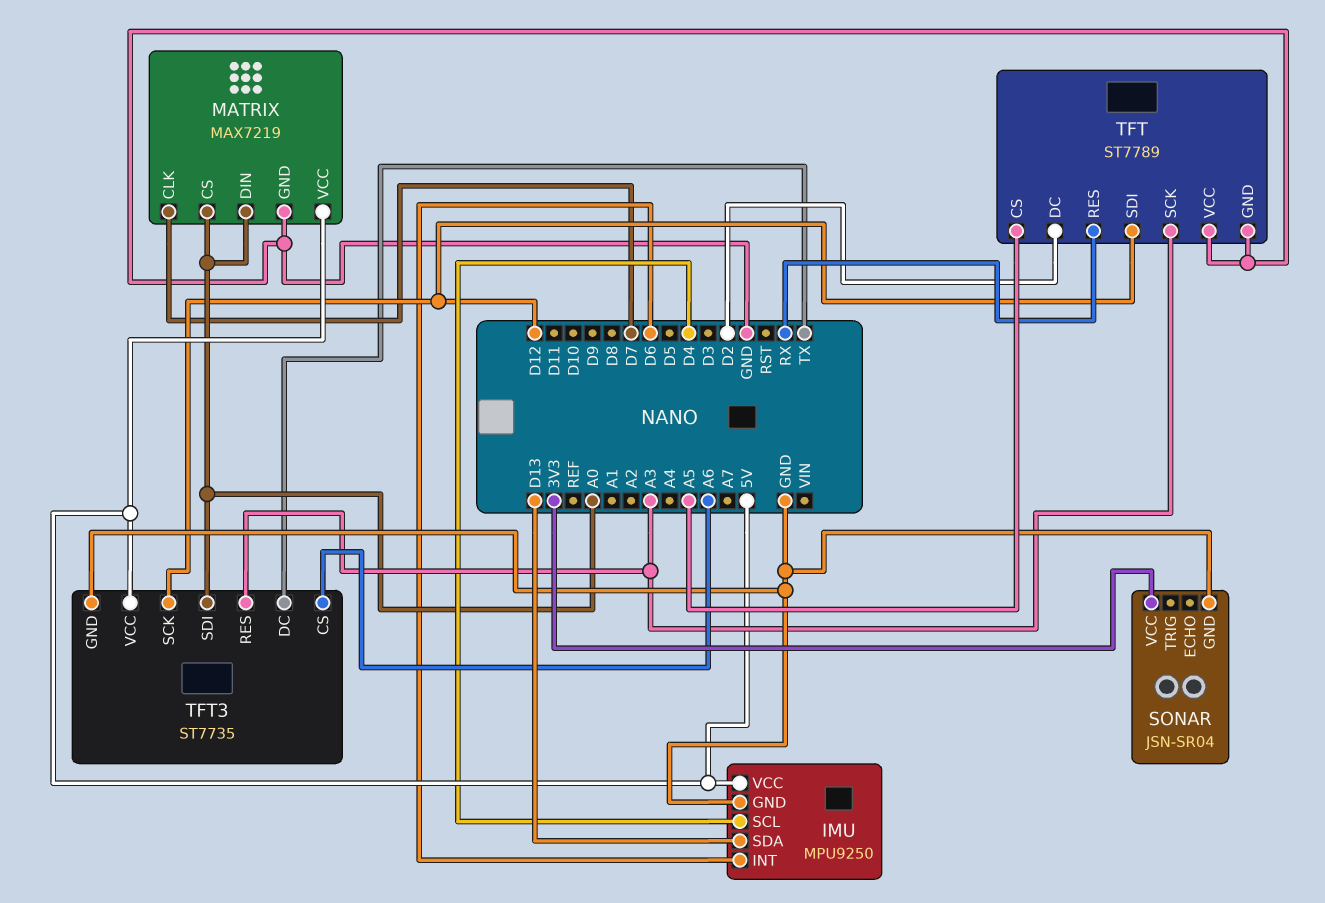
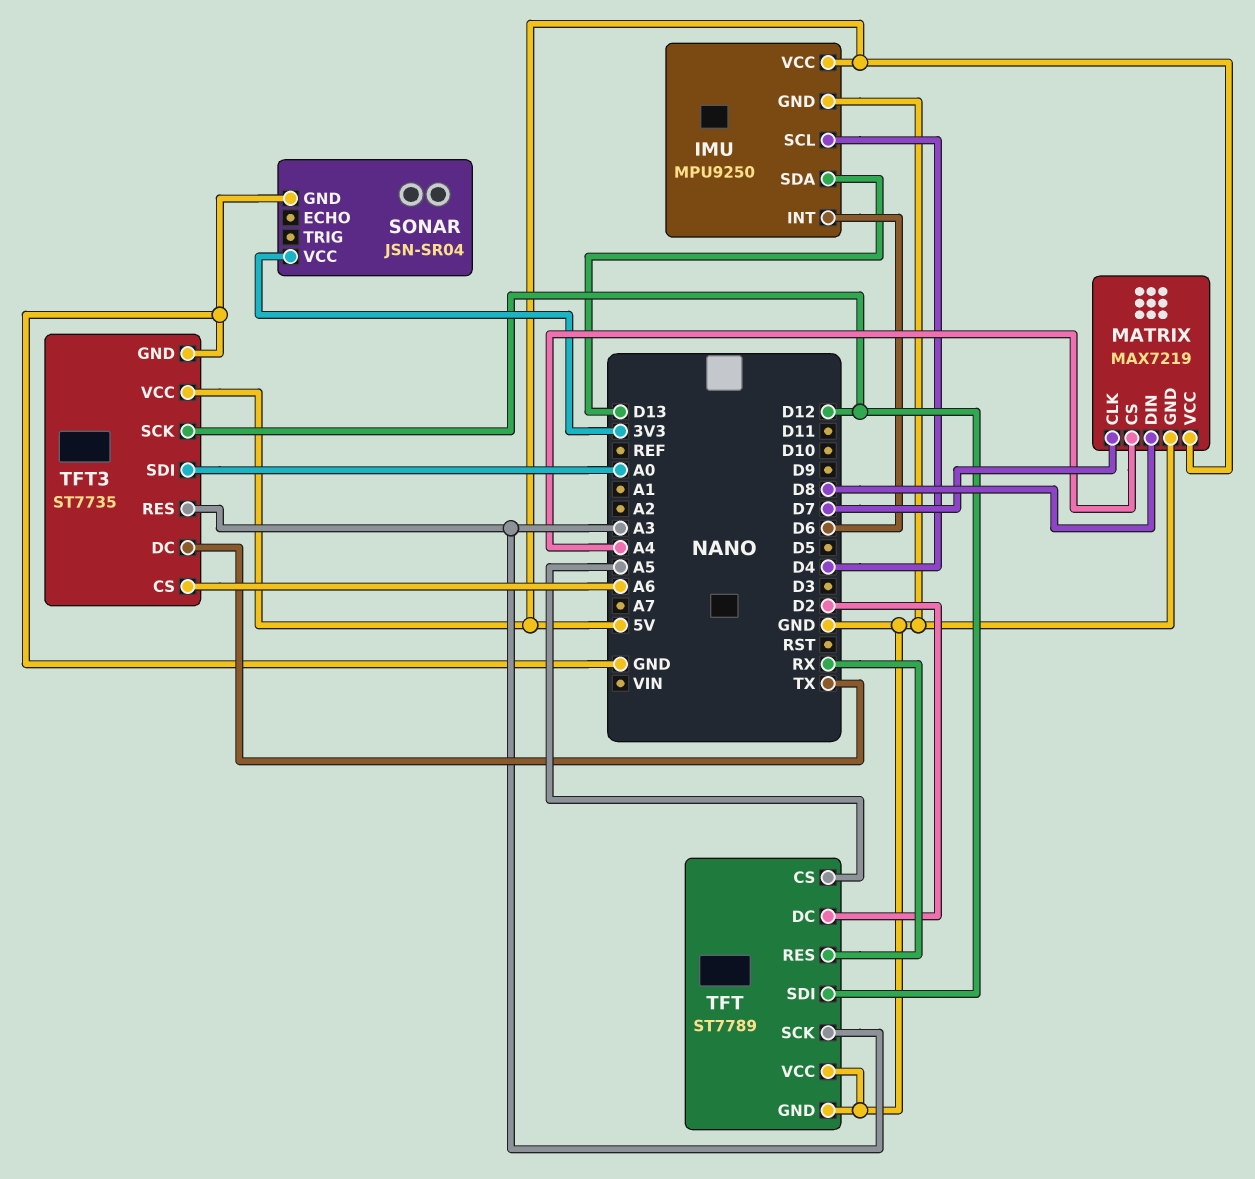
MATRIX pin CS: A0 -> A4
MATRIX pin DIN: A0 -> D8

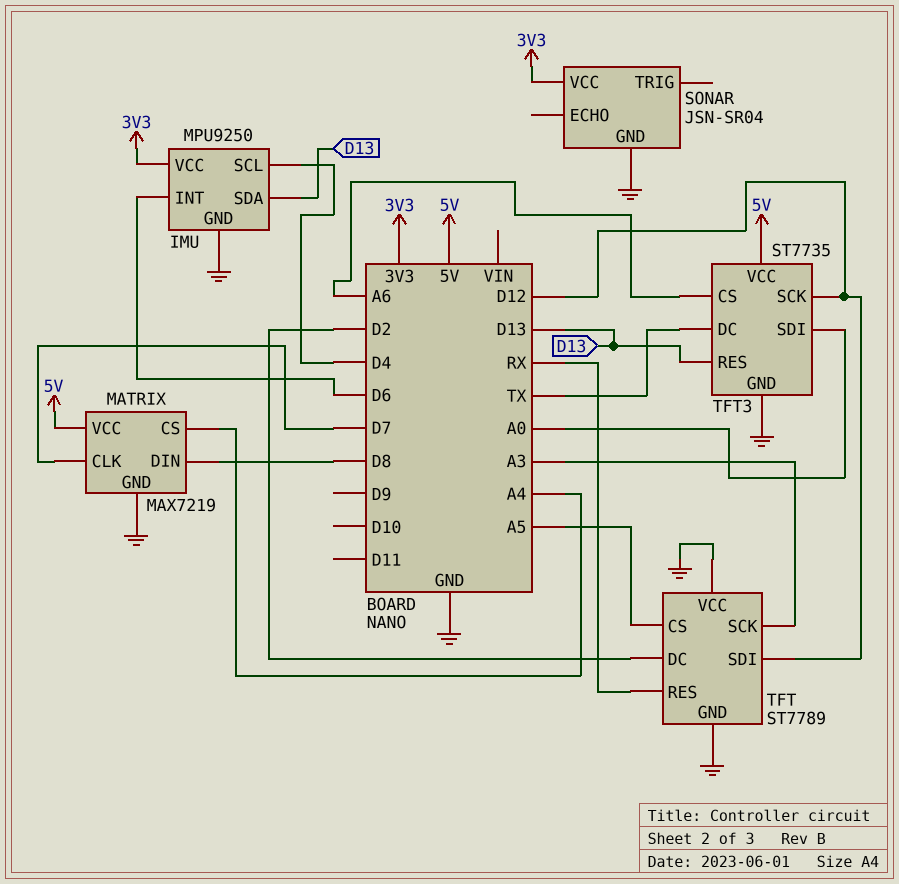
IMU pin VCC: 5V -> 3V3
TFT3 pin RES: A3 -> D13

